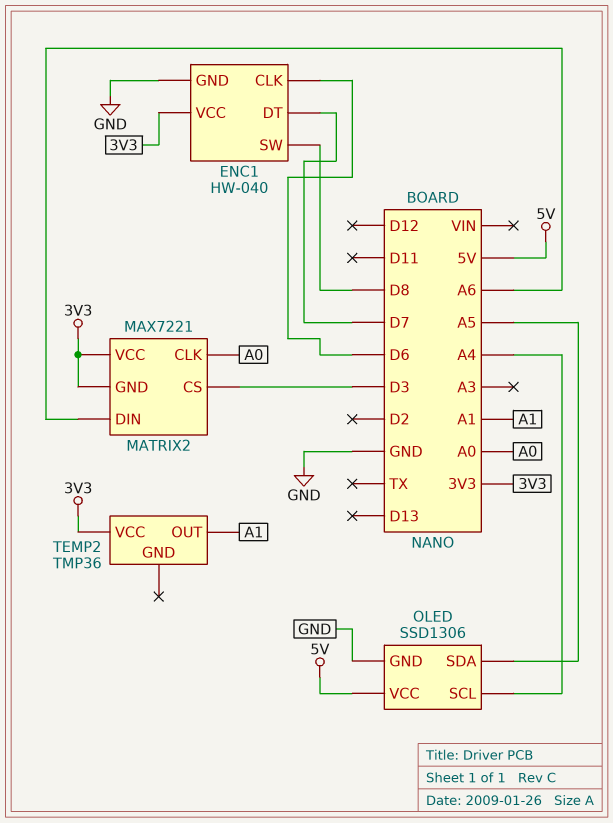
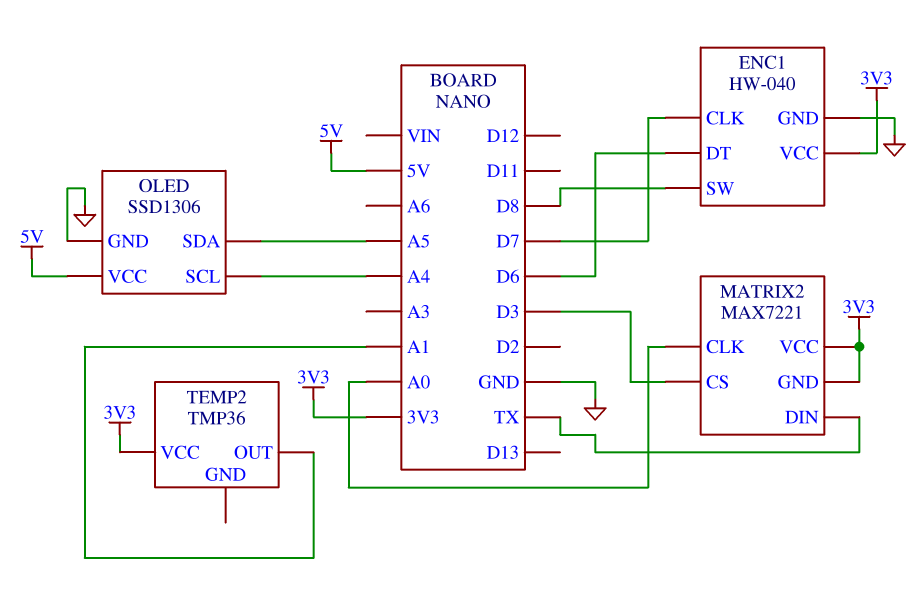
ENC1 pin CLK: D6 -> D7
ENC1 pin DT: D7 -> D6
MATRIX2 pin DIN: A6 -> TX

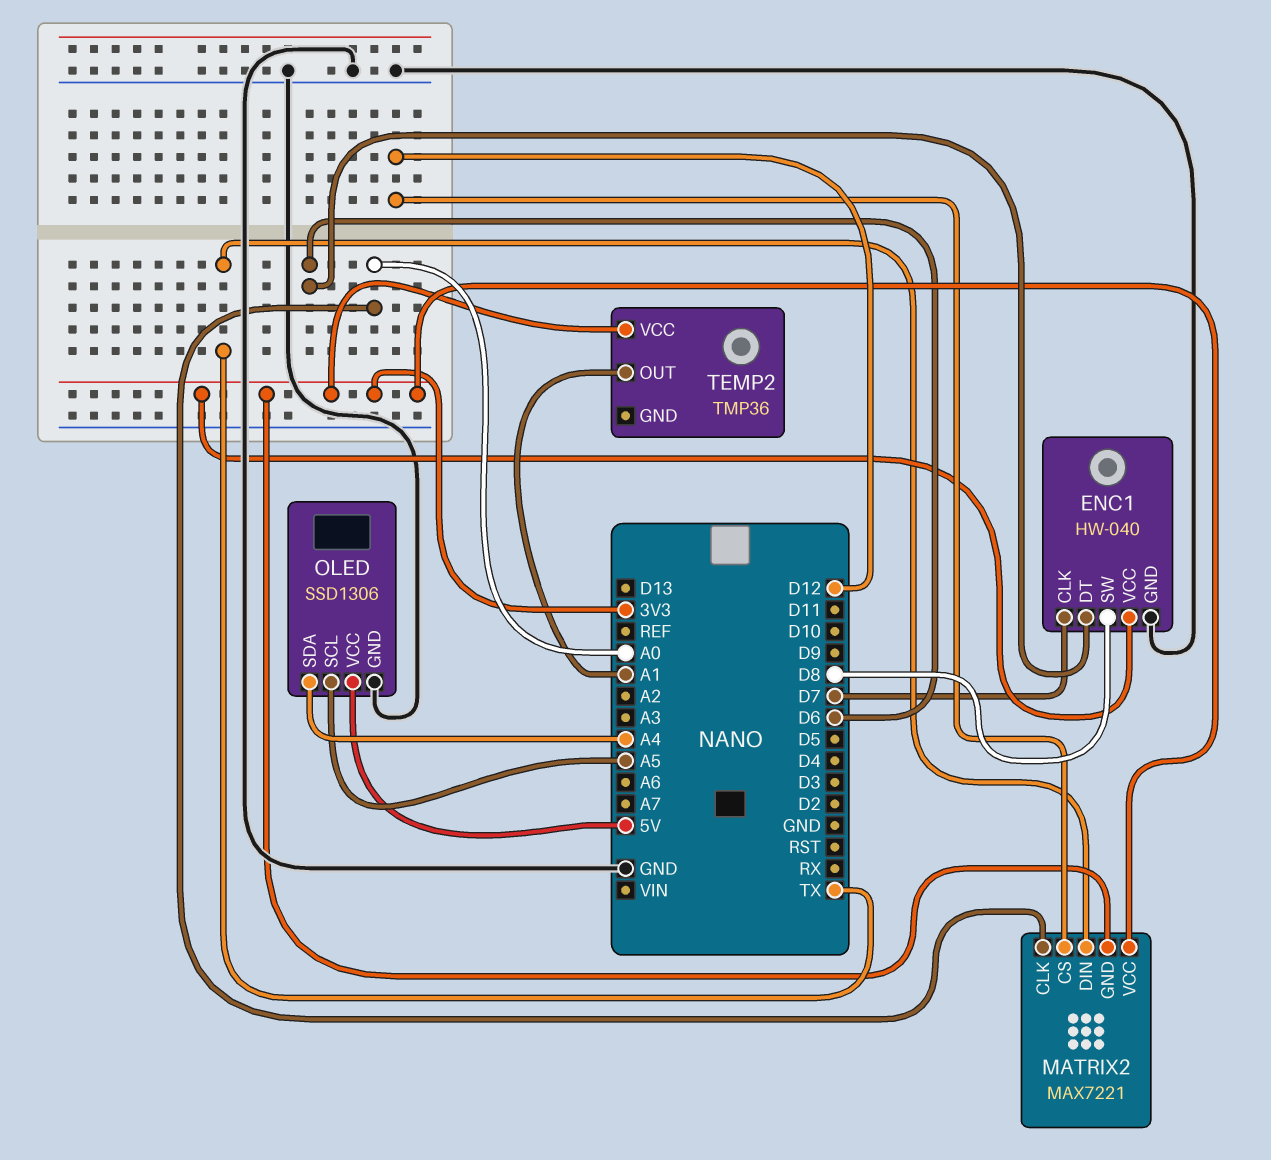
MATRIX2 pin CS: D3 -> D12
OLED pin SCL: A4 -> A5
OLED pin SDA: A5 -> A4

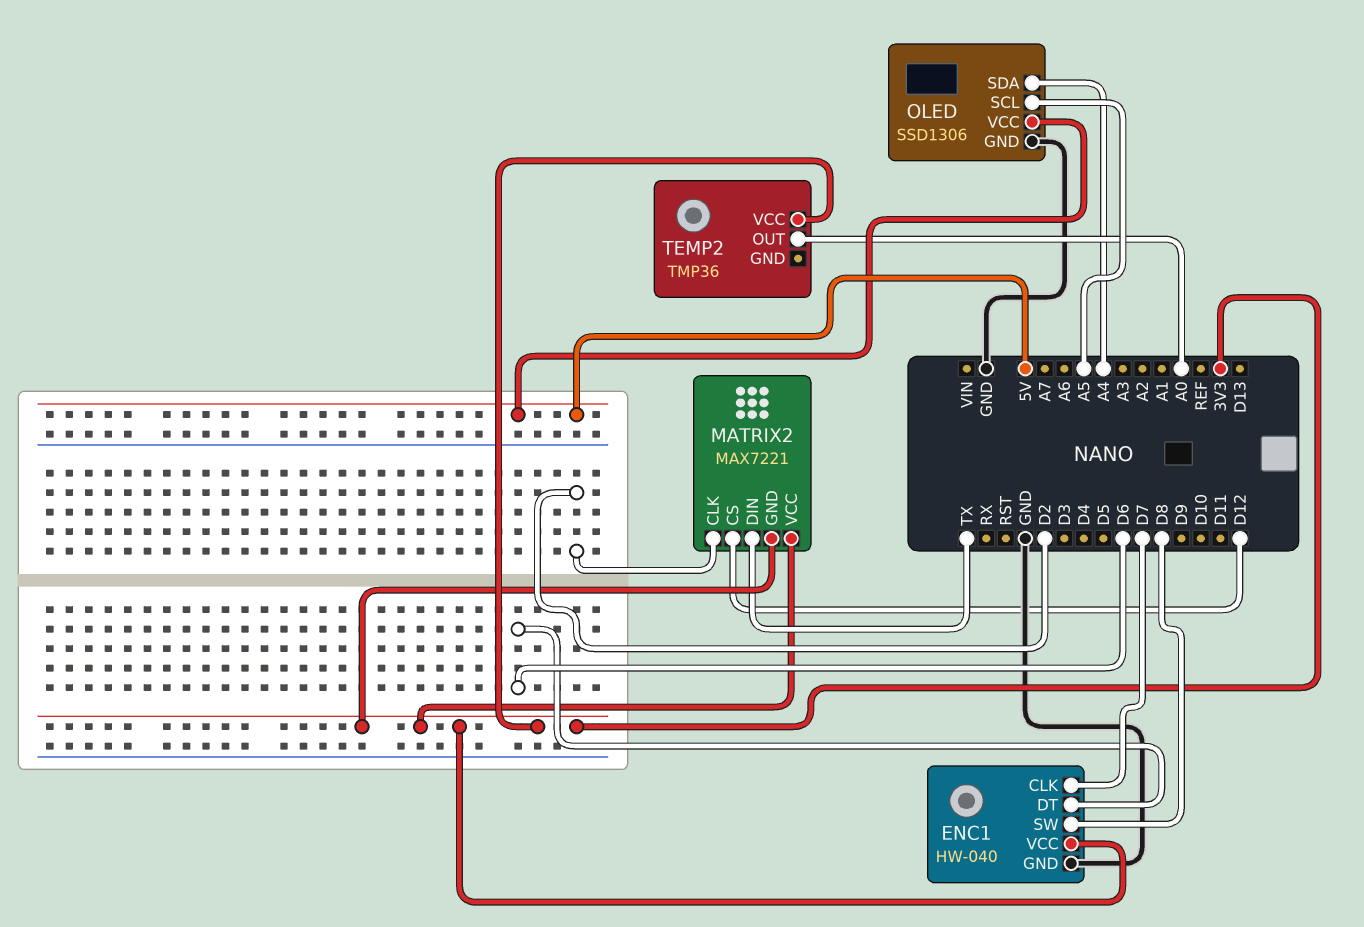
MATRIX2 pin CLK: A0 -> D2
TEMP2 pin OUT: A1 -> A0

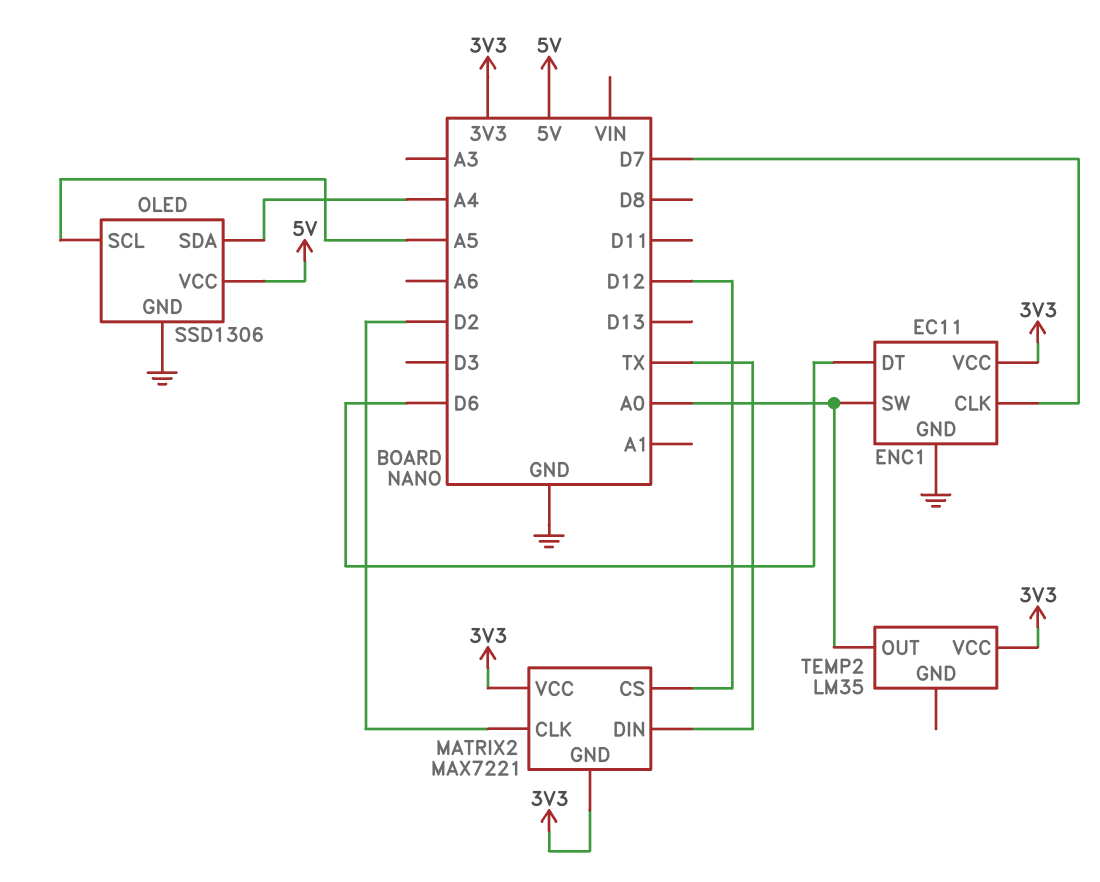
ENC1: HW-040 -> EC11
ENC1 pin SW: D8 -> A0
TEMP2: TMP36 -> LM35

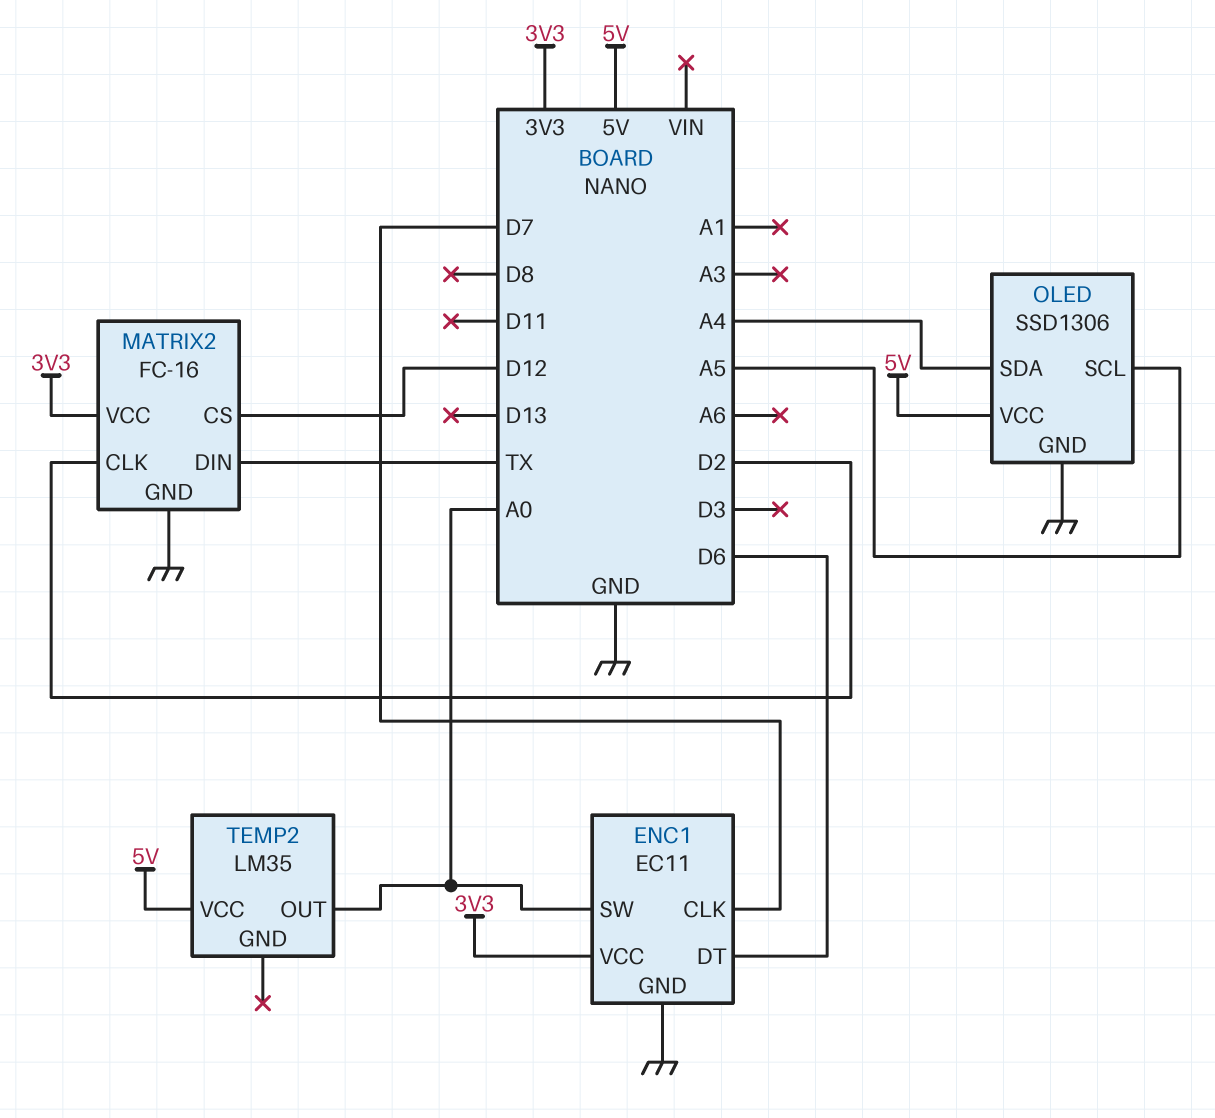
MATRIX2: MAX7221 -> FC-16
MATRIX2 pin GND: 3V3 -> GND
TEMP2 pin VCC: 3V3 -> 5V

